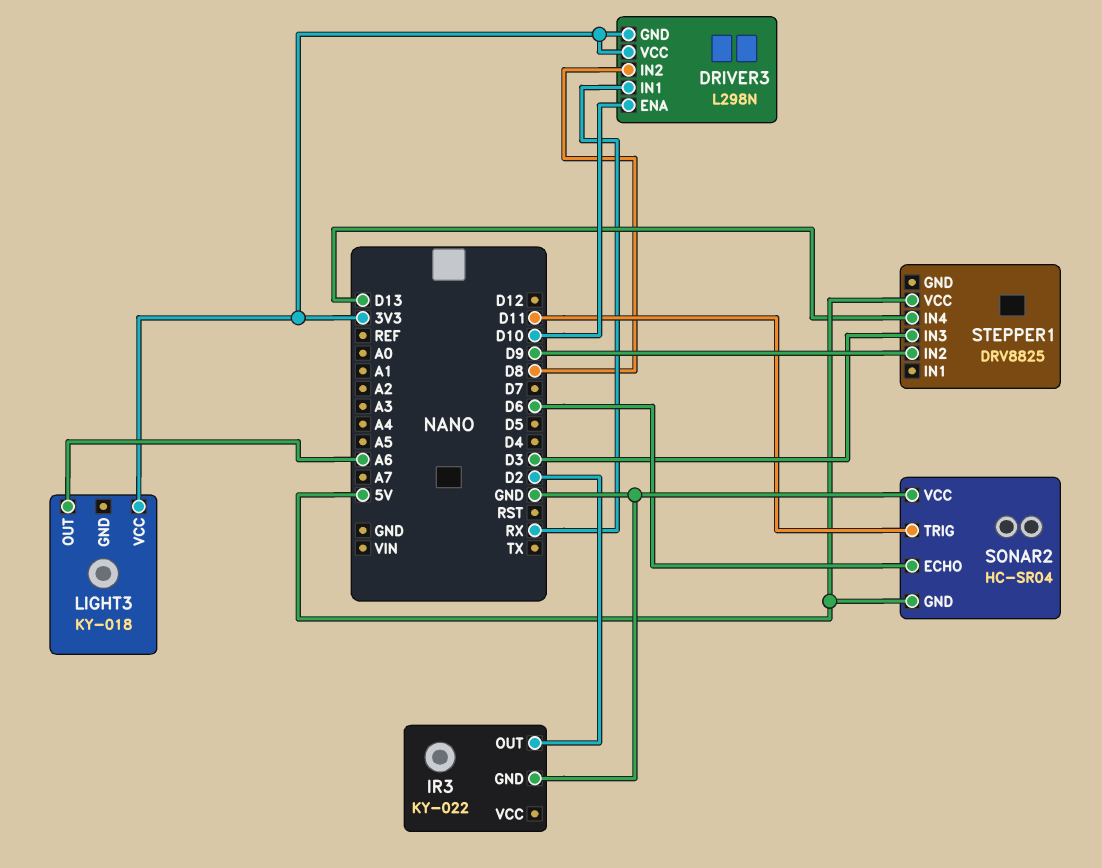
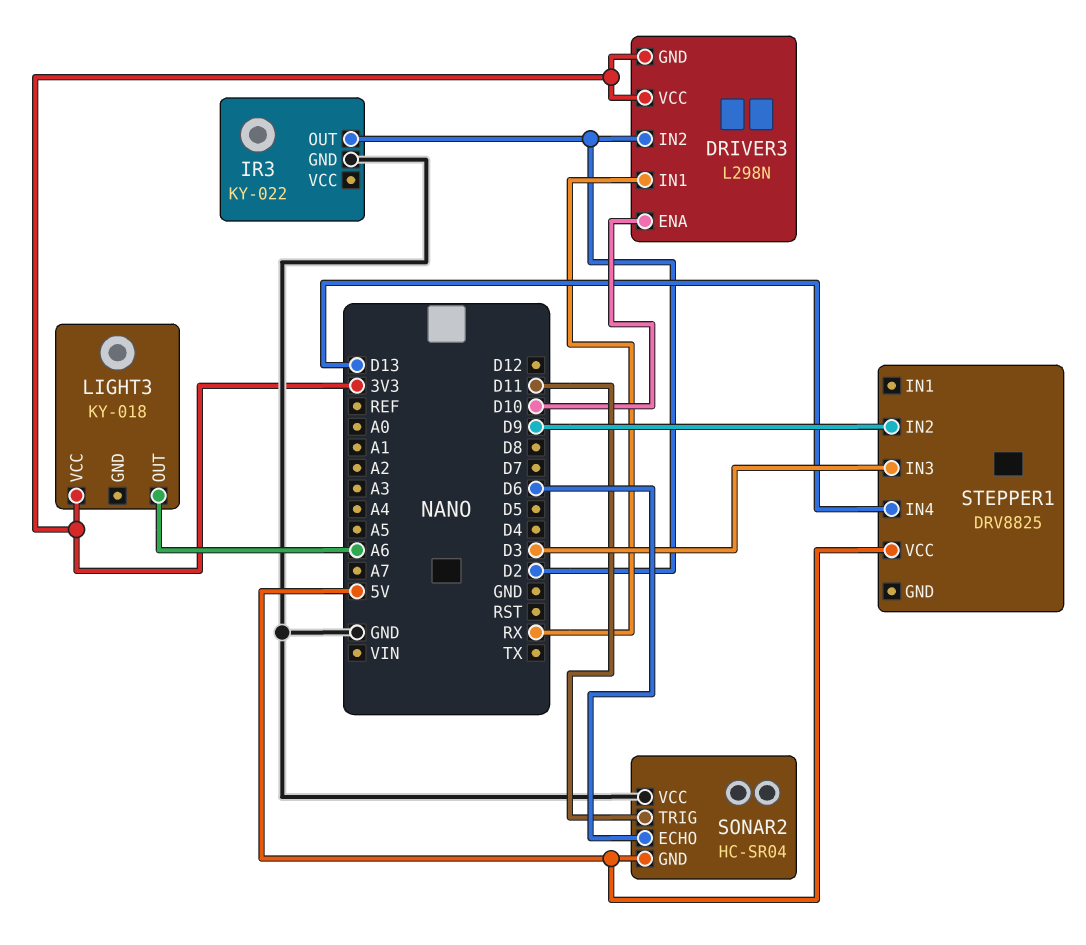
DRIVER3 pin IN2: D8 -> D2

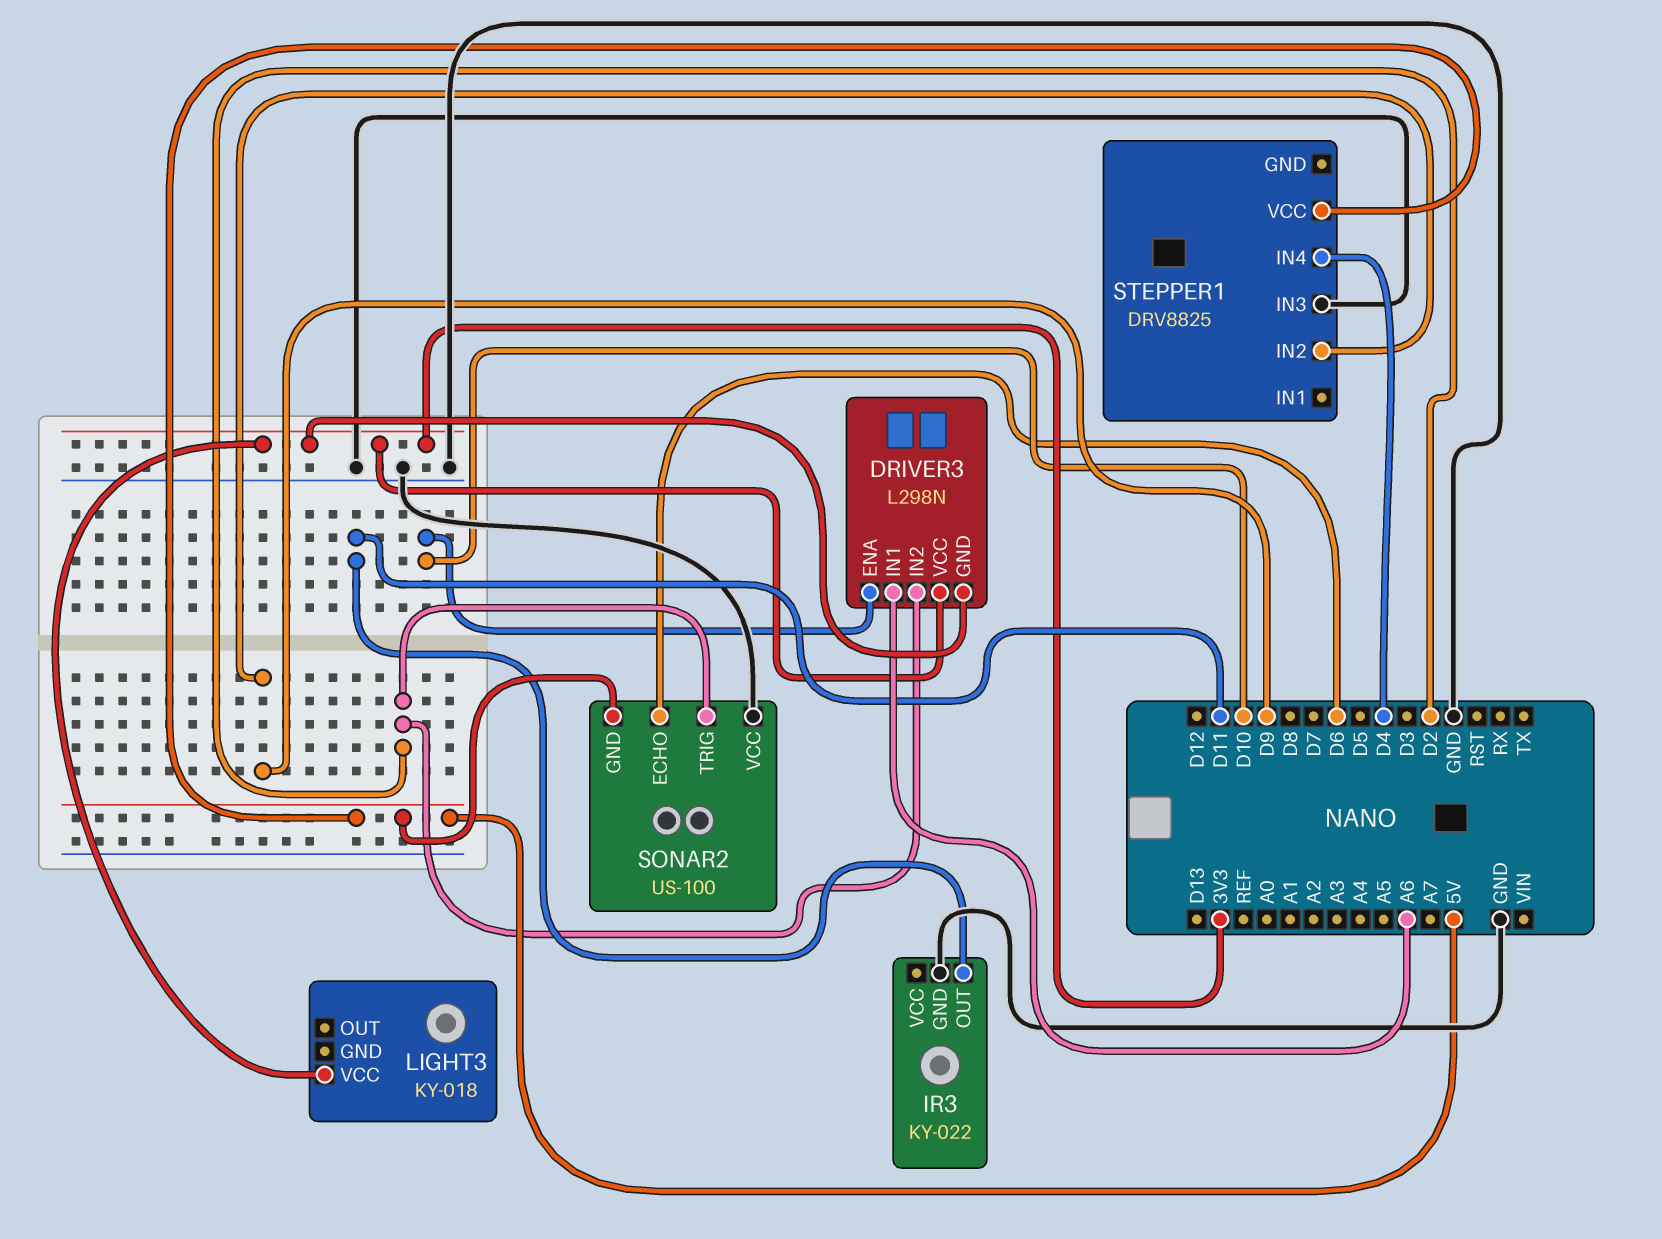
DRIVER3 pin IN1: RX -> A6
IR3 pin OUT: D2 -> D11
LIGHT3 pin OUT: A6 -> none
SONAR2: HC-SR04 -> US-100
SONAR2 pin TRIG: D11 -> D2
STEPPER1 pin IN3: D3 -> GND
STEPPER1 pin IN4: D13 -> D4

